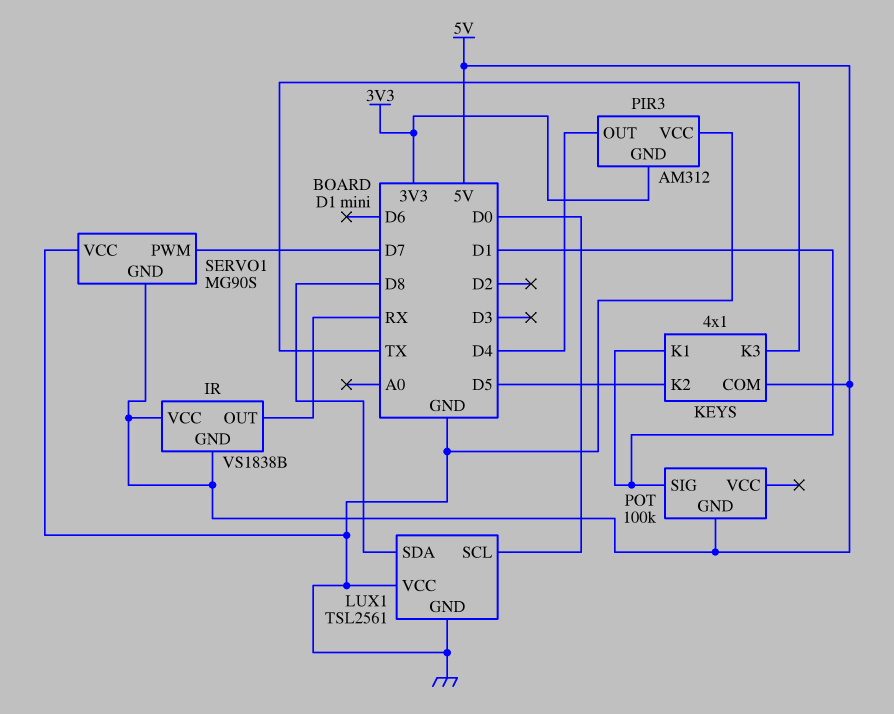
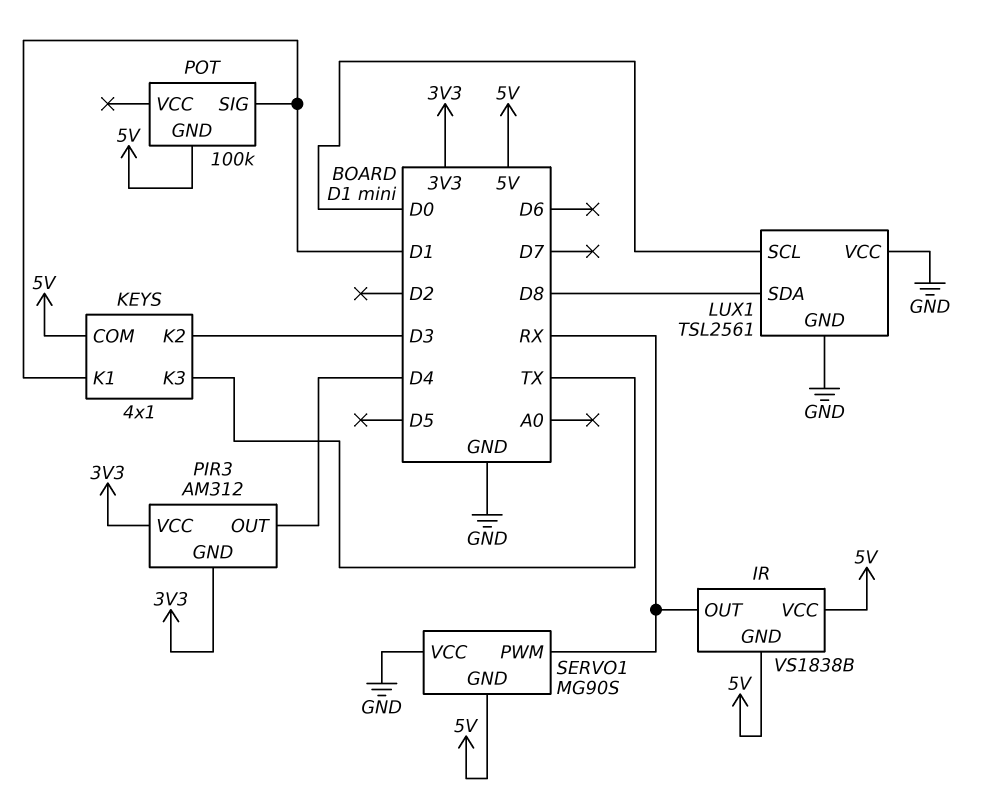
KEYS pin K2: D5 -> D3
PIR3 pin VCC: GND -> 3V3
SERVO1 pin PWM: D7 -> RX

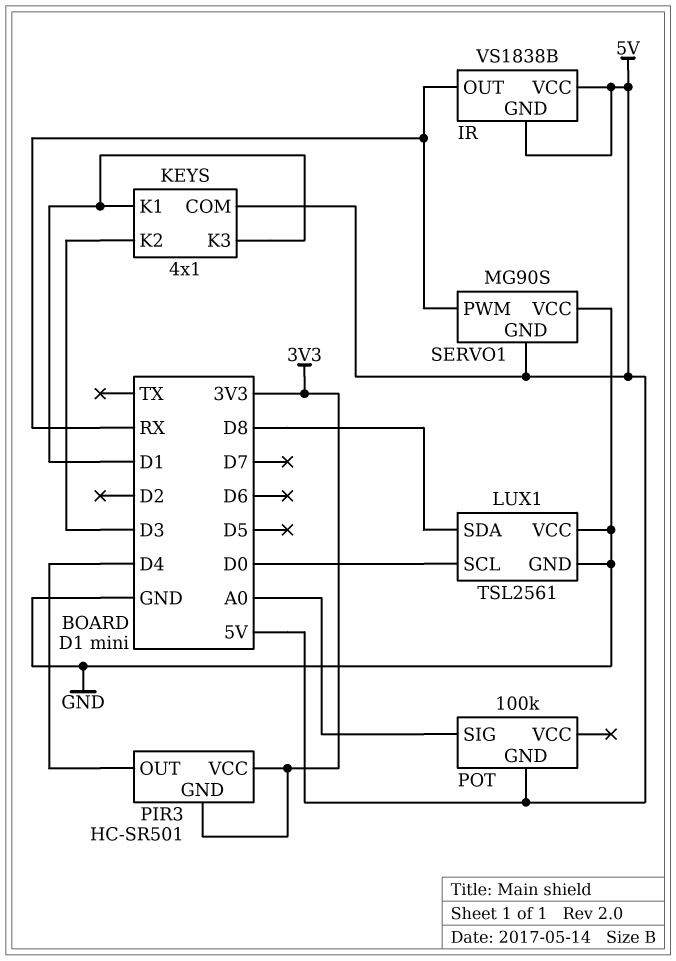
KEYS pin K3: TX -> D1
PIR3: AM312 -> HC-SR501
POT pin SIG: D1 -> A0

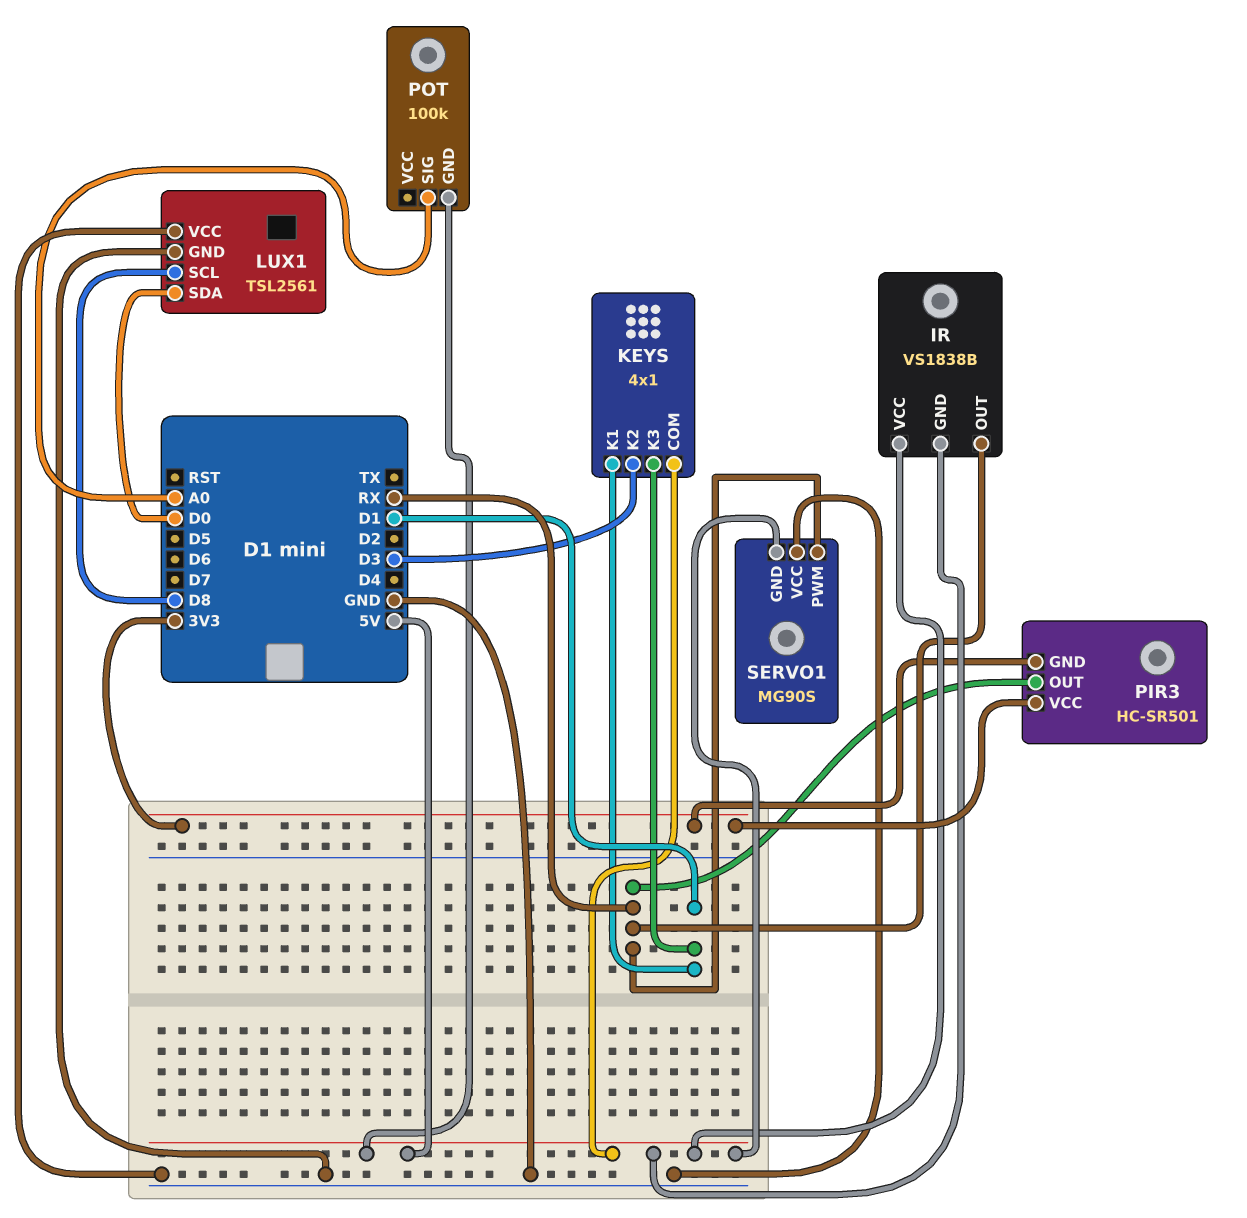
LUX1 pin SCL: D0 -> D8
LUX1 pin SDA: D8 -> D0
PIR3 pin OUT: D4 -> RX

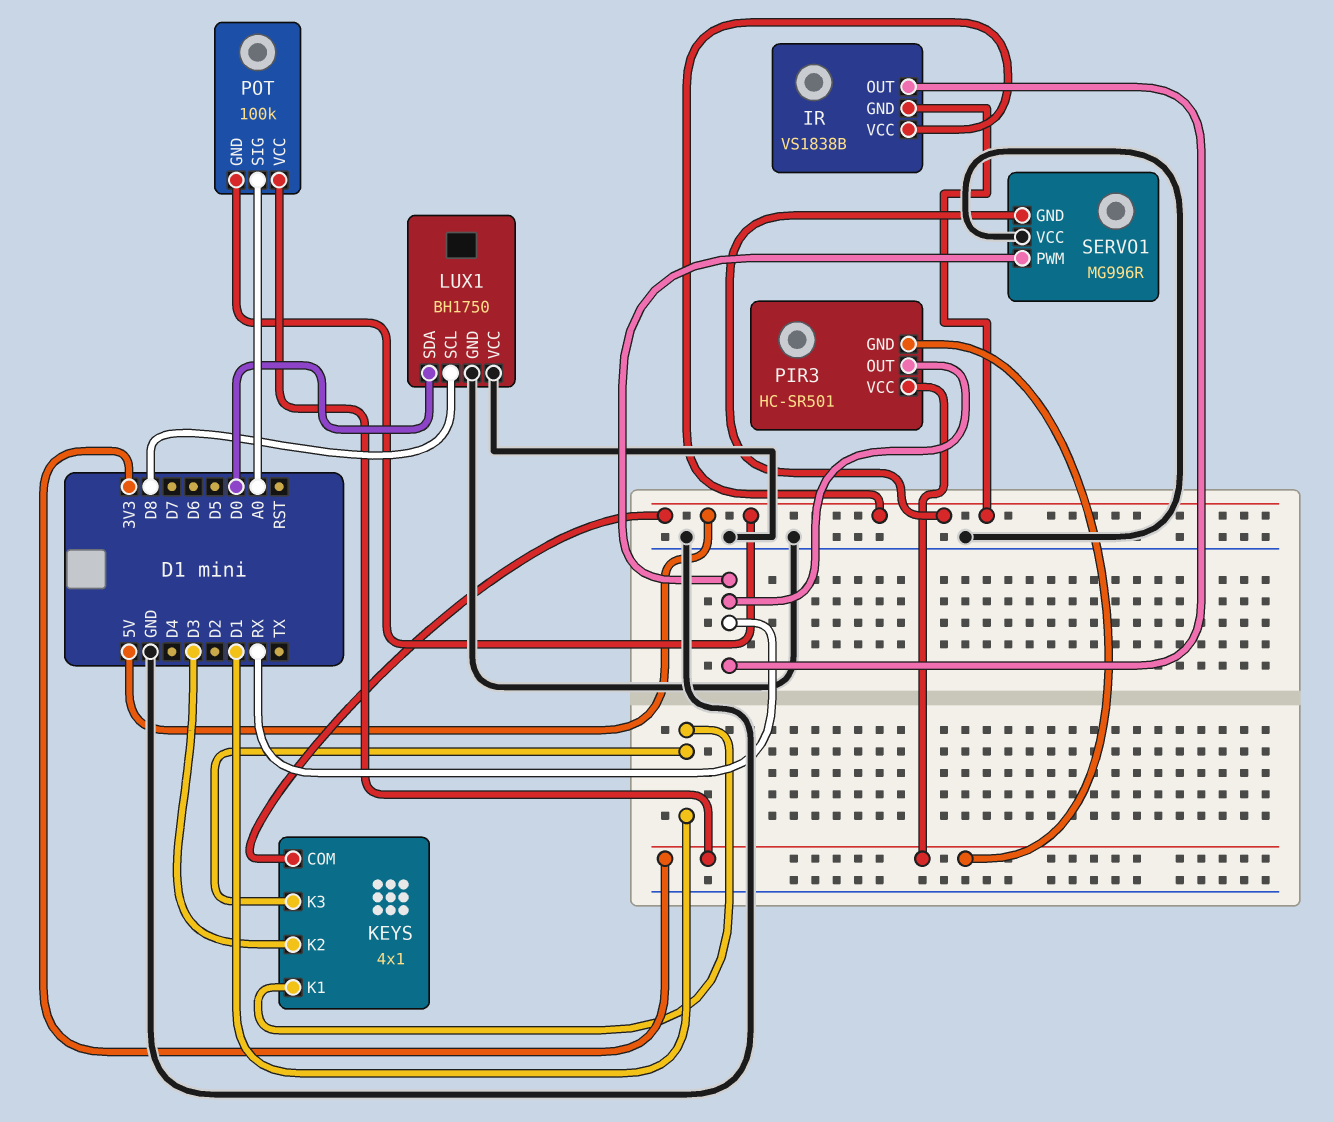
LUX1: TSL2561 -> BH1750
POT pin VCC: none -> 3V3
SERVO1: MG90S -> MG996R

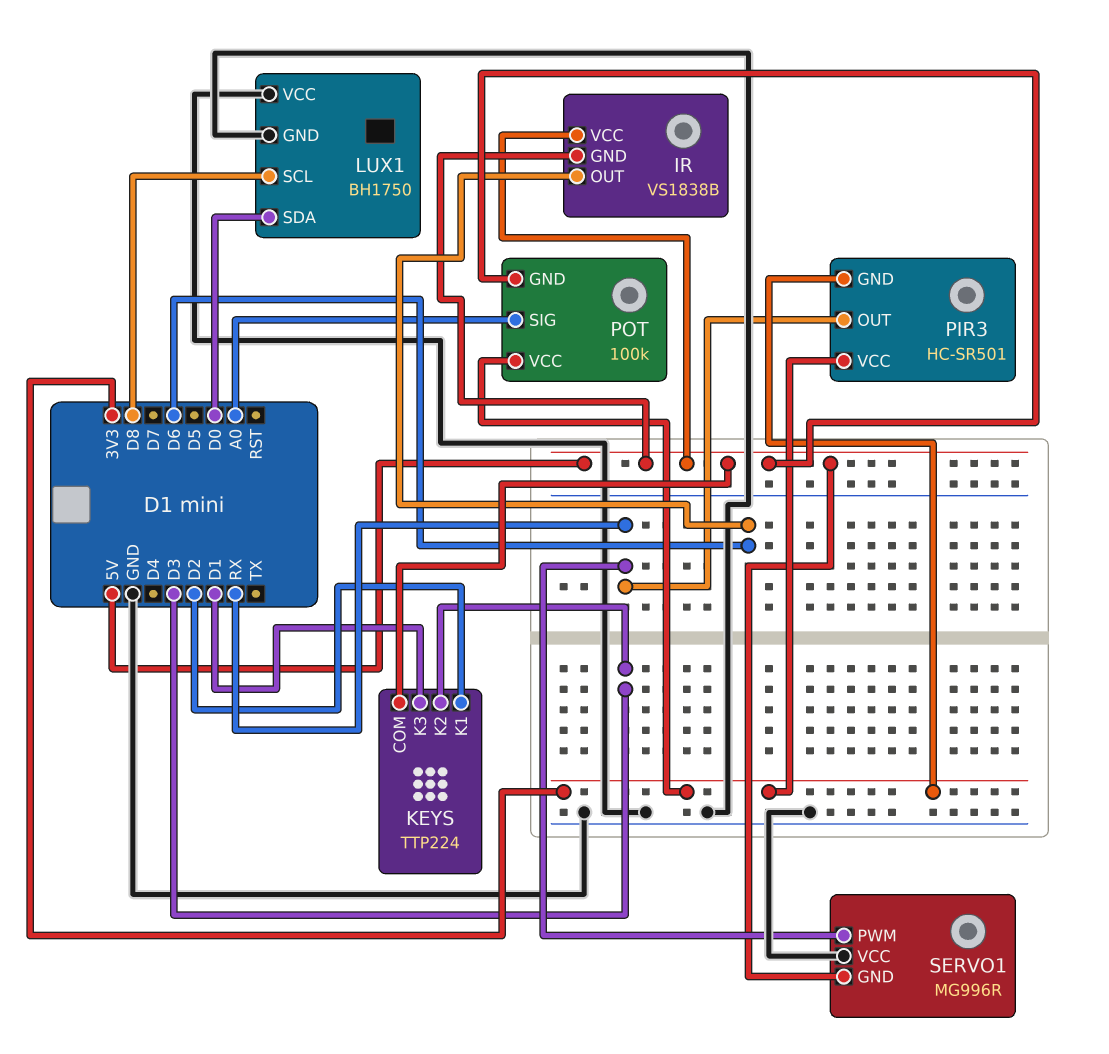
IR pin OUT: RX -> D6
KEYS: 4x1 -> TTP224
KEYS pin K1: D1 -> D2

